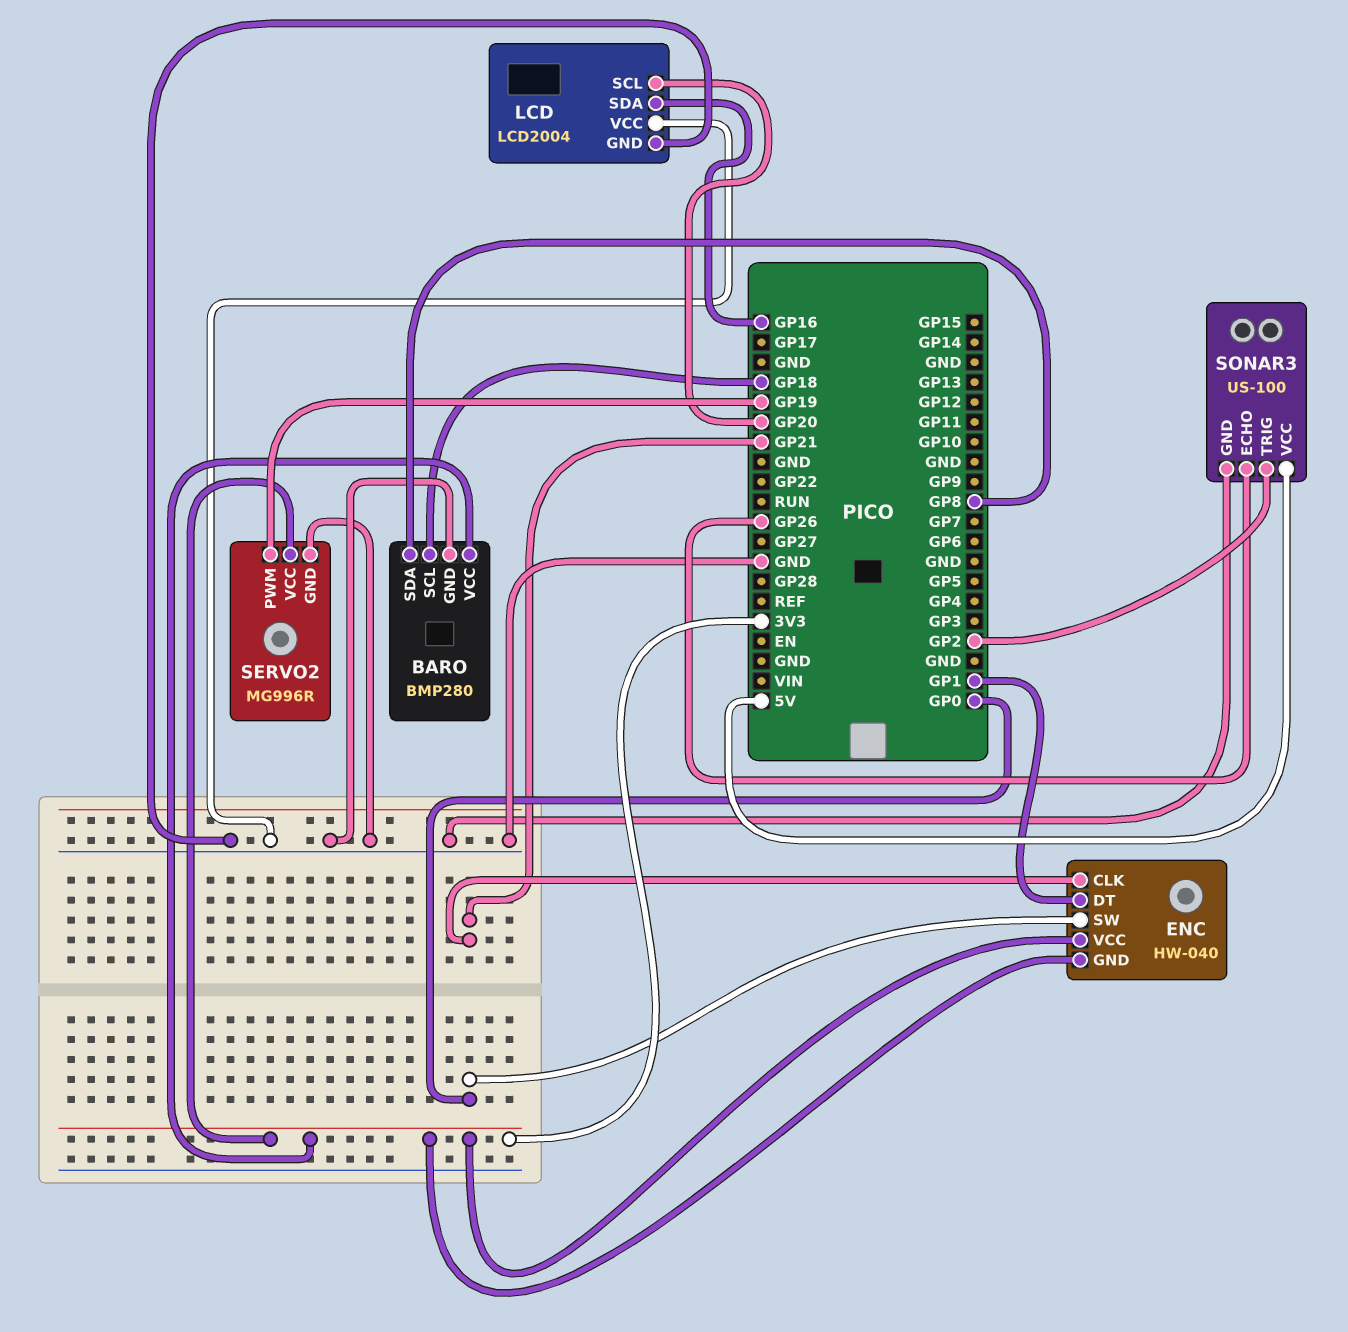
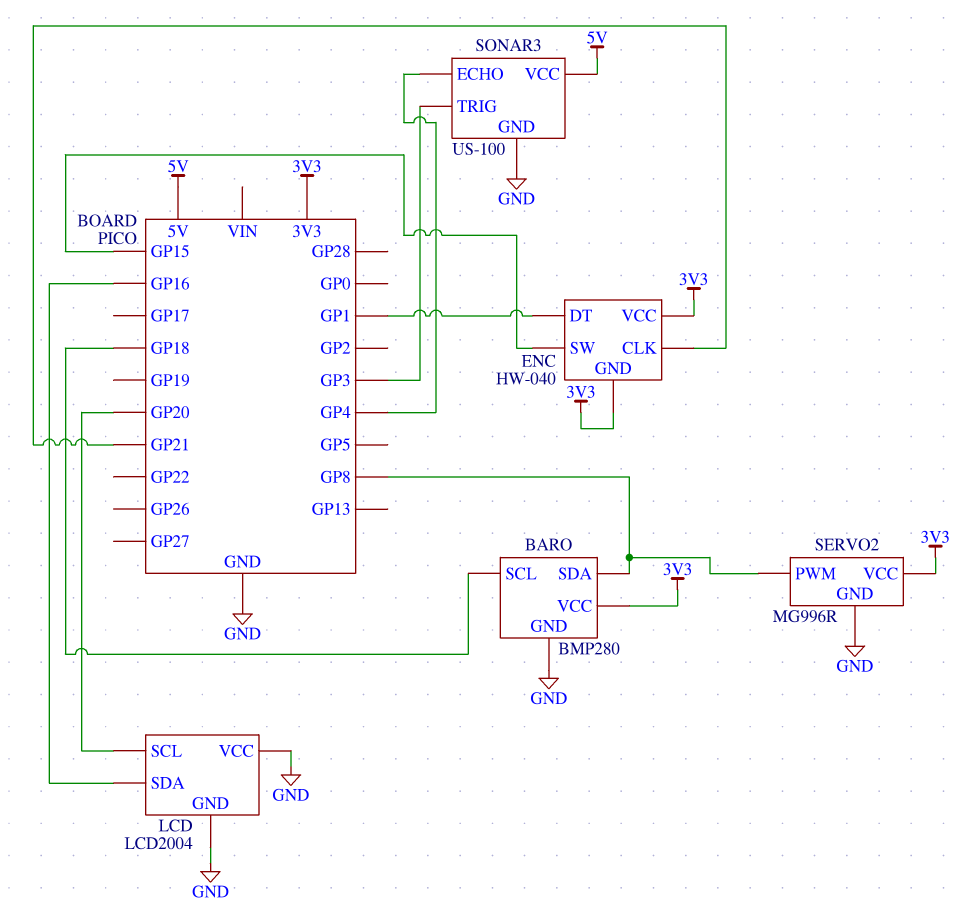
ENC pin SW: GP0 -> GP15
SERVO2 pin PWM: GP19 -> GP8
SONAR3 pin ECHO: GP26 -> GP4
SONAR3 pin TRIG: GP2 -> GP3

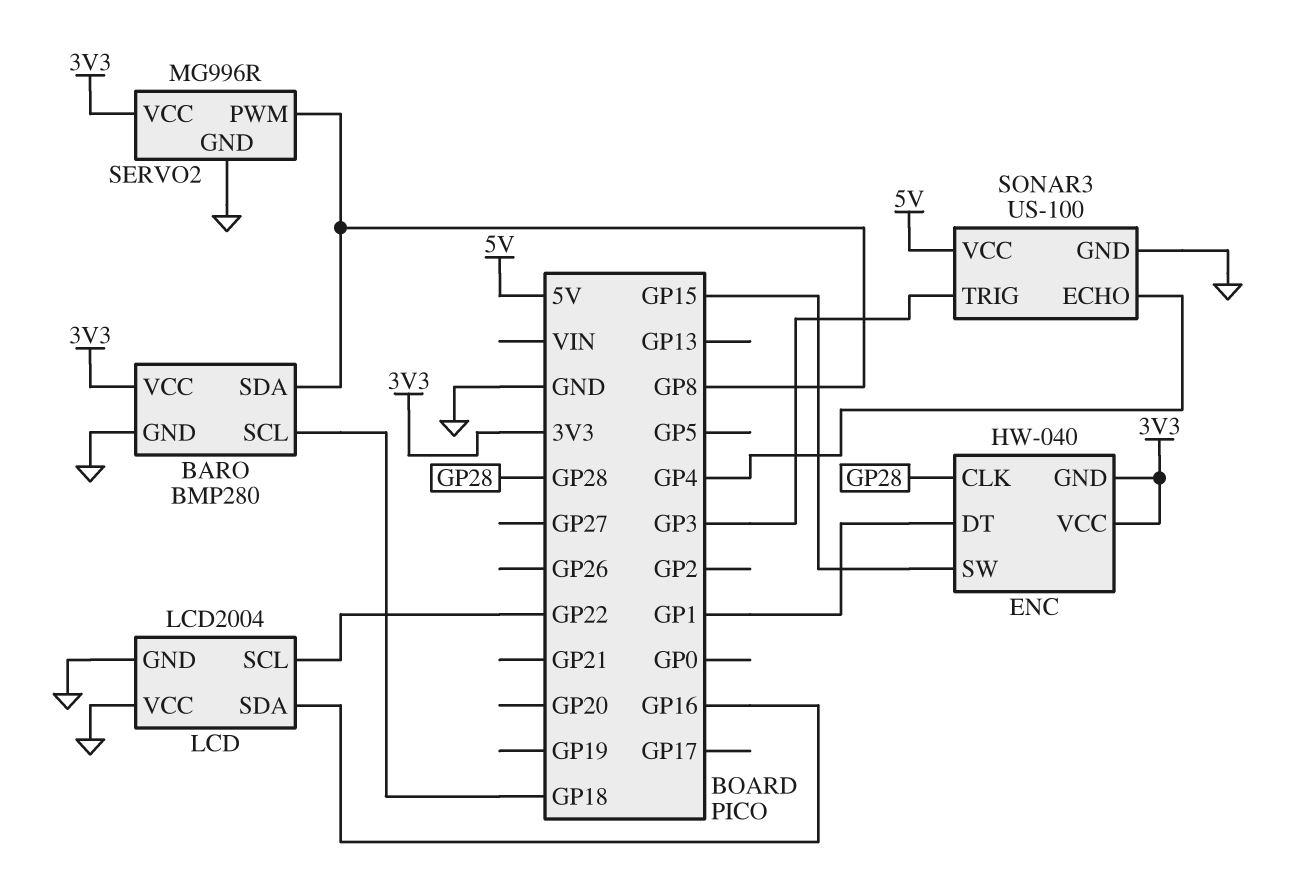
ENC pin CLK: GP21 -> GP28
LCD pin SCL: GP20 -> GP22

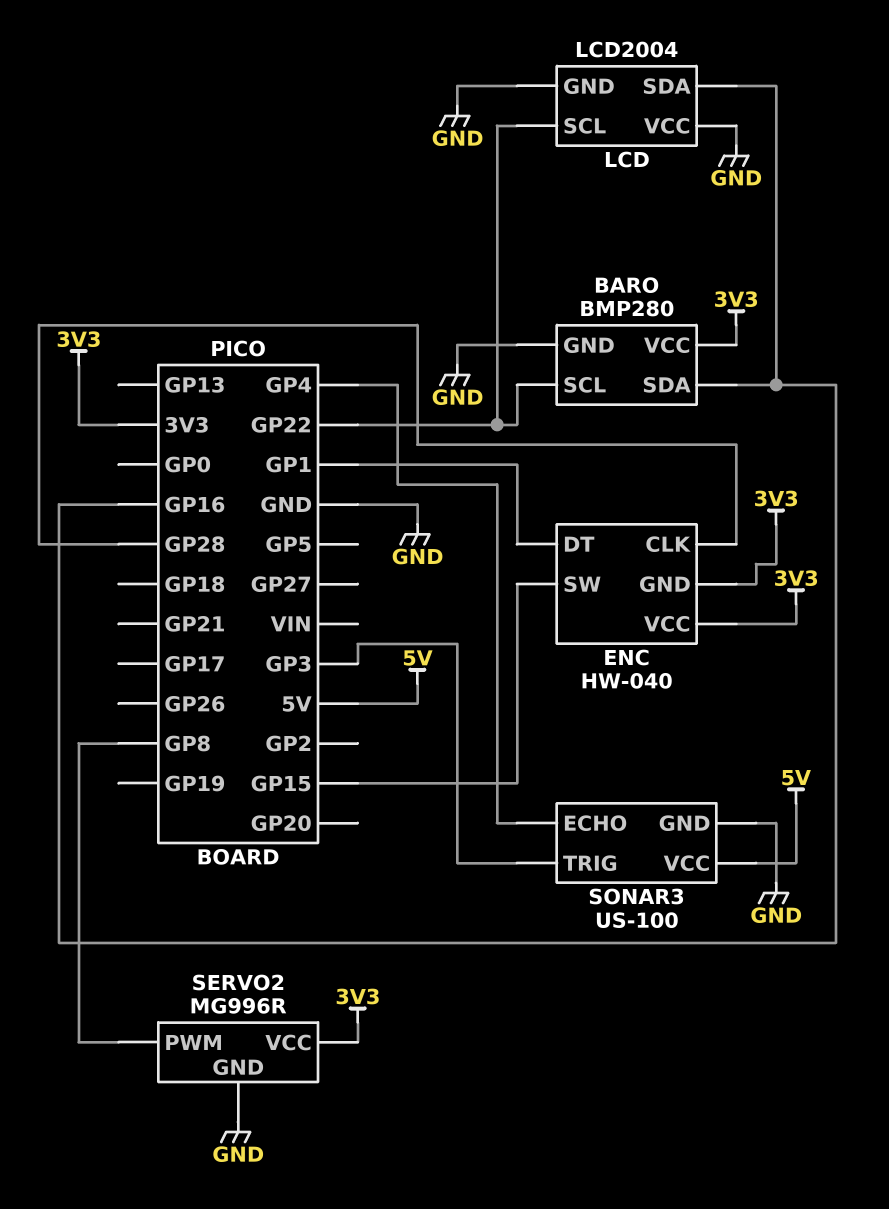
BARO pin SCL: GP18 -> GP22
BARO pin SDA: GP8 -> GP16

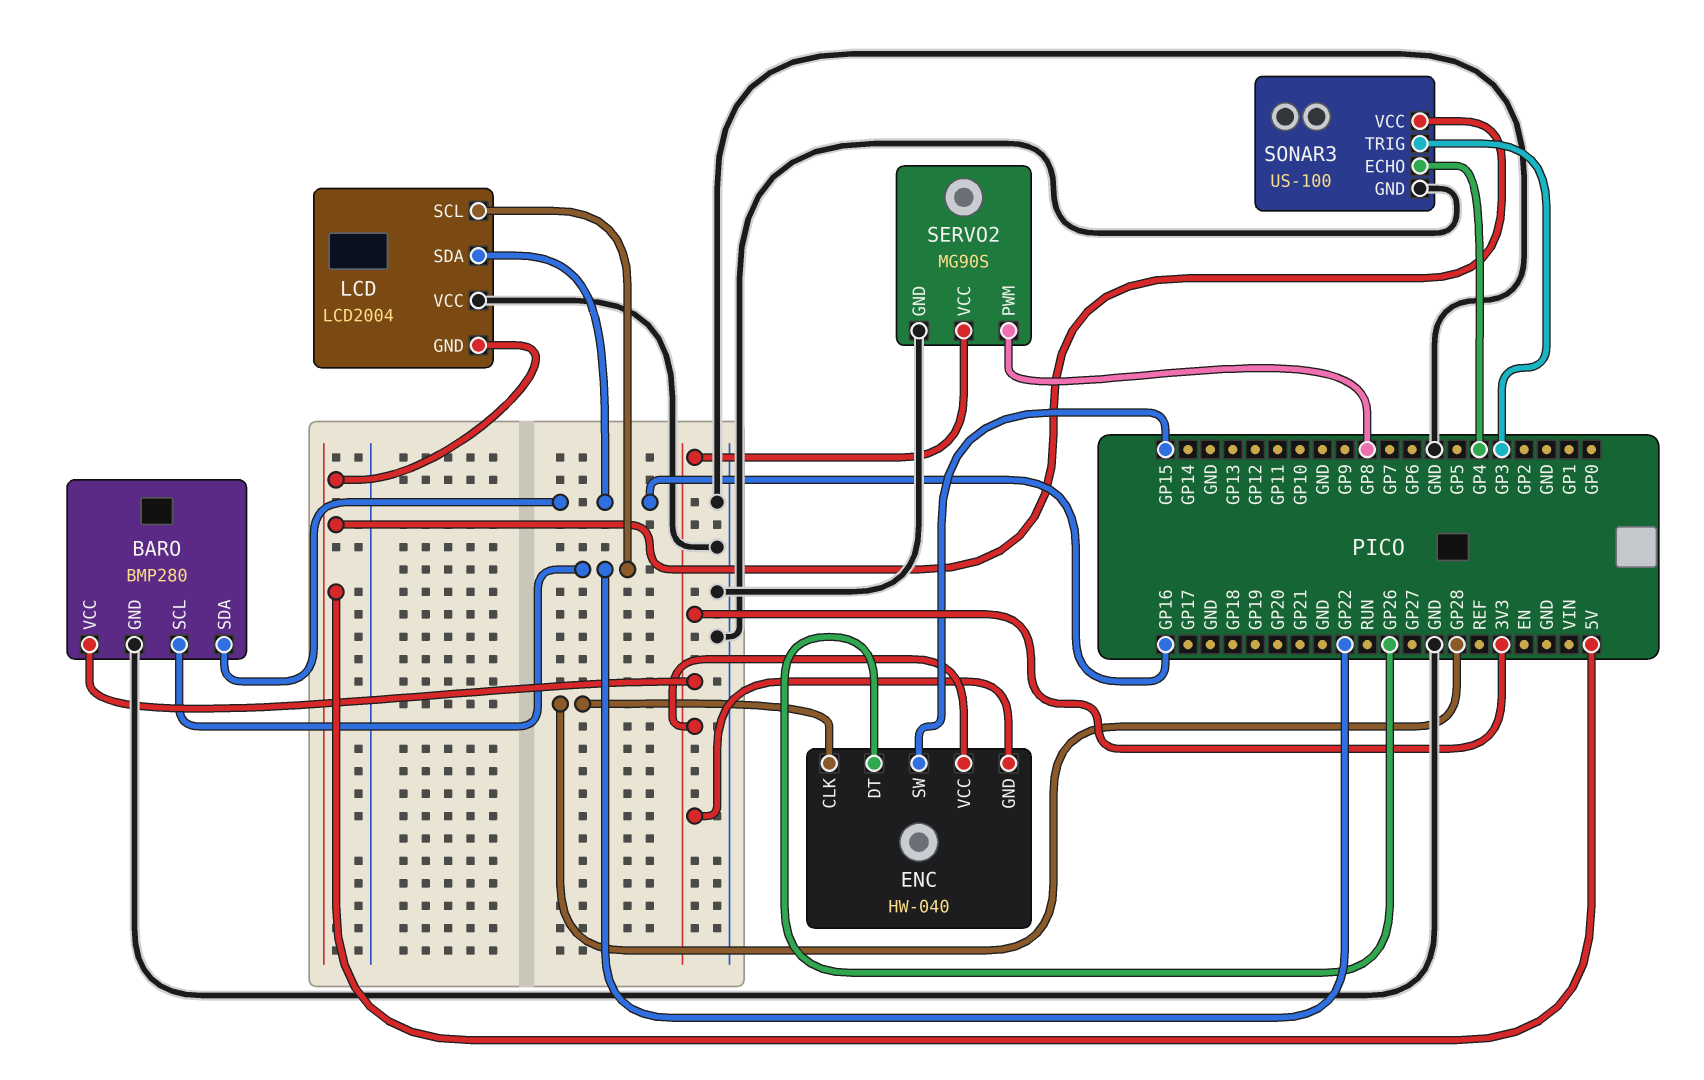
ENC pin DT: GP1 -> GP26
LCD pin GND: GND -> 5V
SERVO2: MG996R -> MG90S

